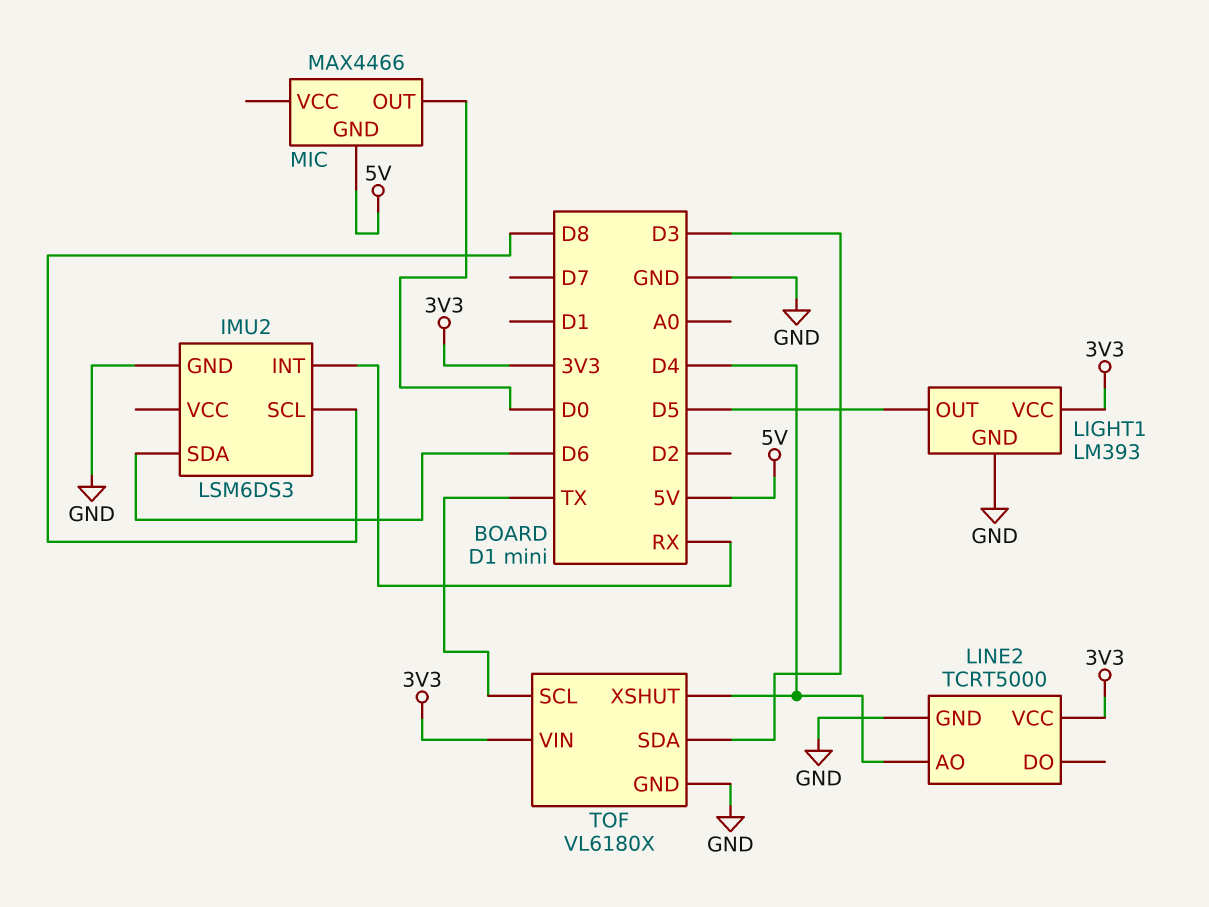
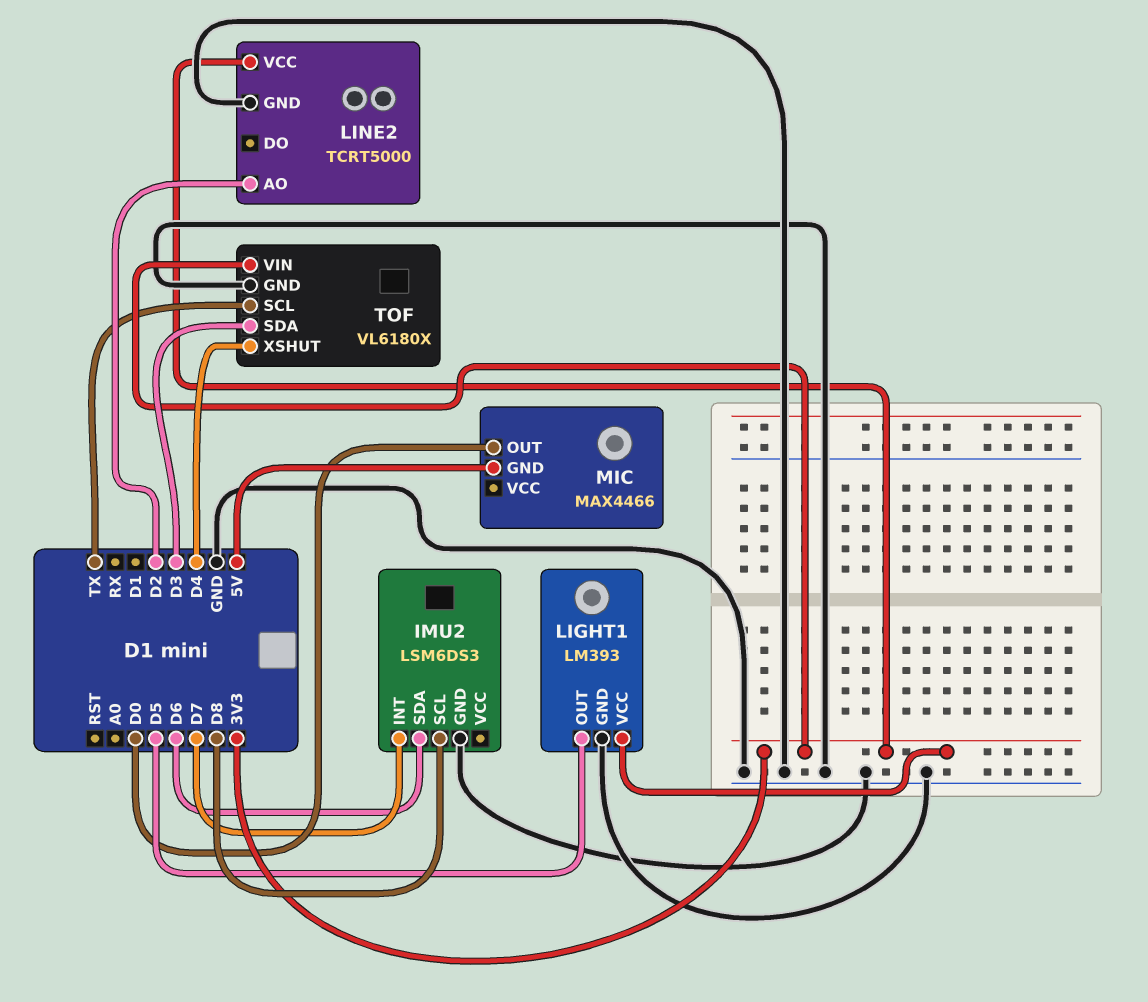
IMU2 pin INT: RX -> D7
LINE2 pin AO: D4 -> D2

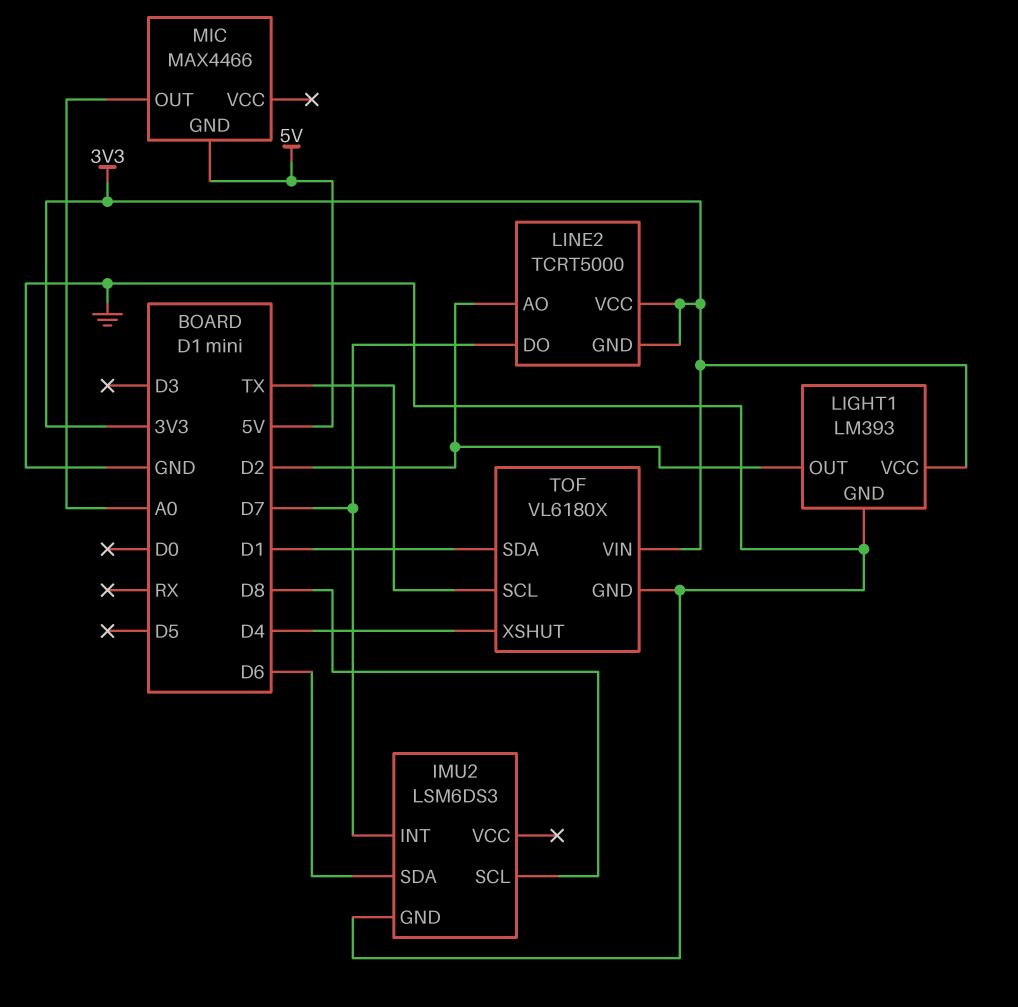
LIGHT1 pin OUT: D5 -> D2
LINE2 pin DO: none -> D7
LINE2 pin GND: GND -> 3V3
MIC pin OUT: D0 -> A0
TOF pin SDA: D3 -> D1

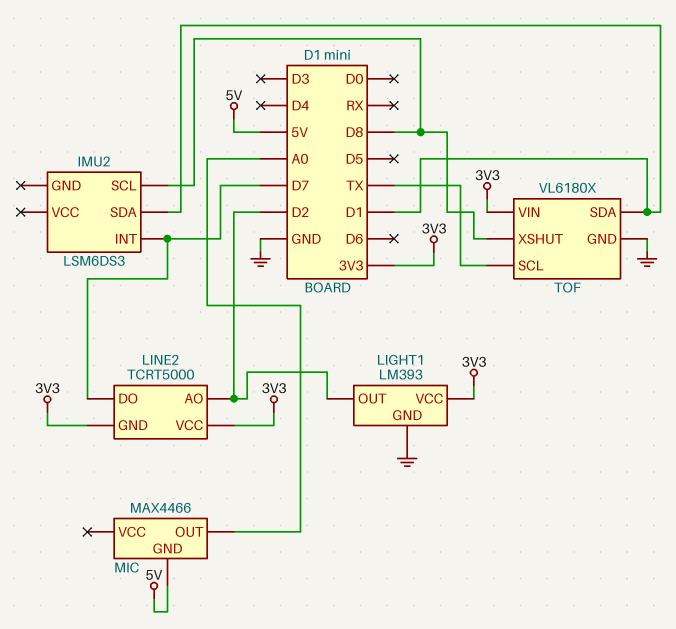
IMU2 pin GND: GND -> none
IMU2 pin SDA: D6 -> D1
TOF pin XSHUT: D4 -> D8

